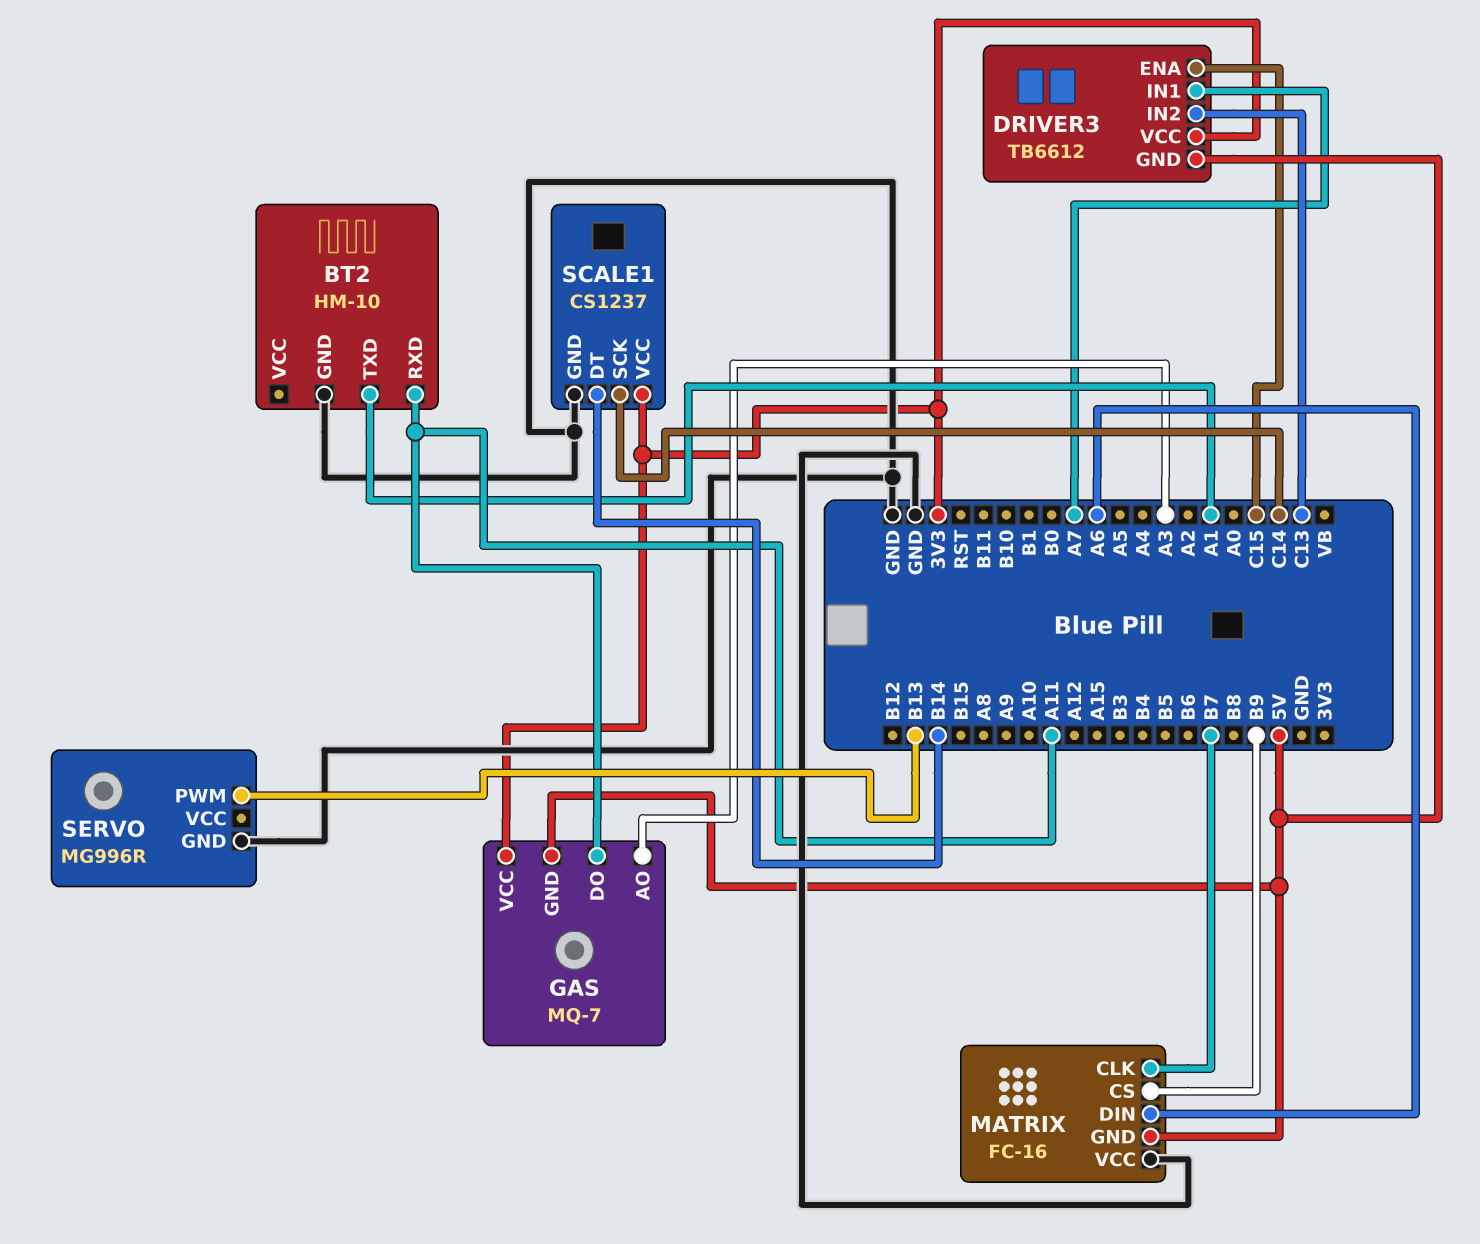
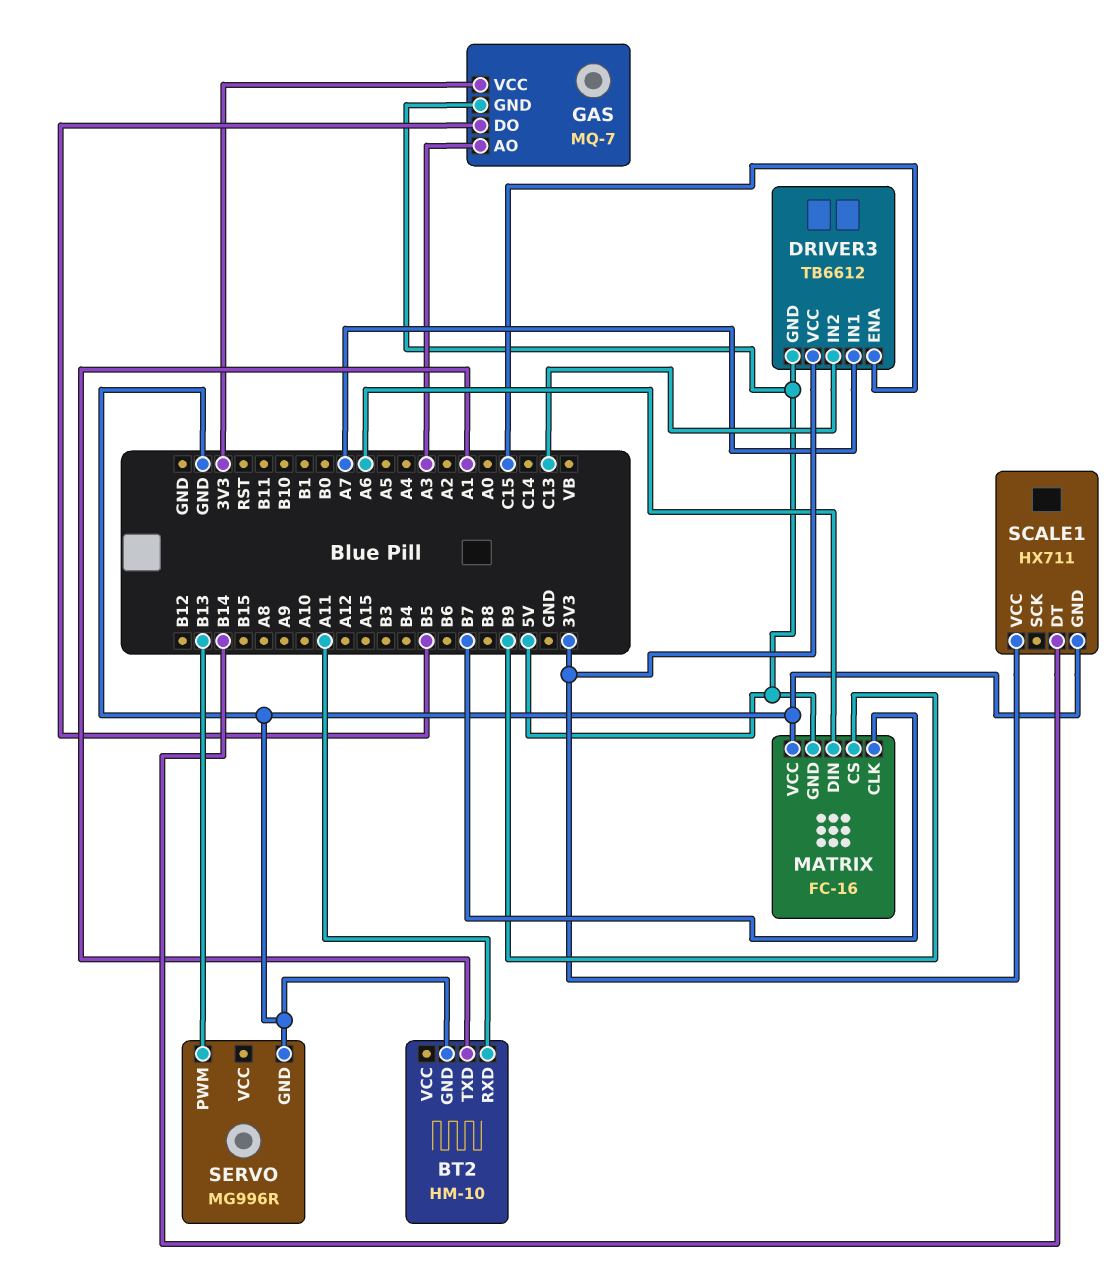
GAS pin DO: A11 -> B5
SCALE1: CS1237 -> HX711
SCALE1 pin SCK: C14 -> none

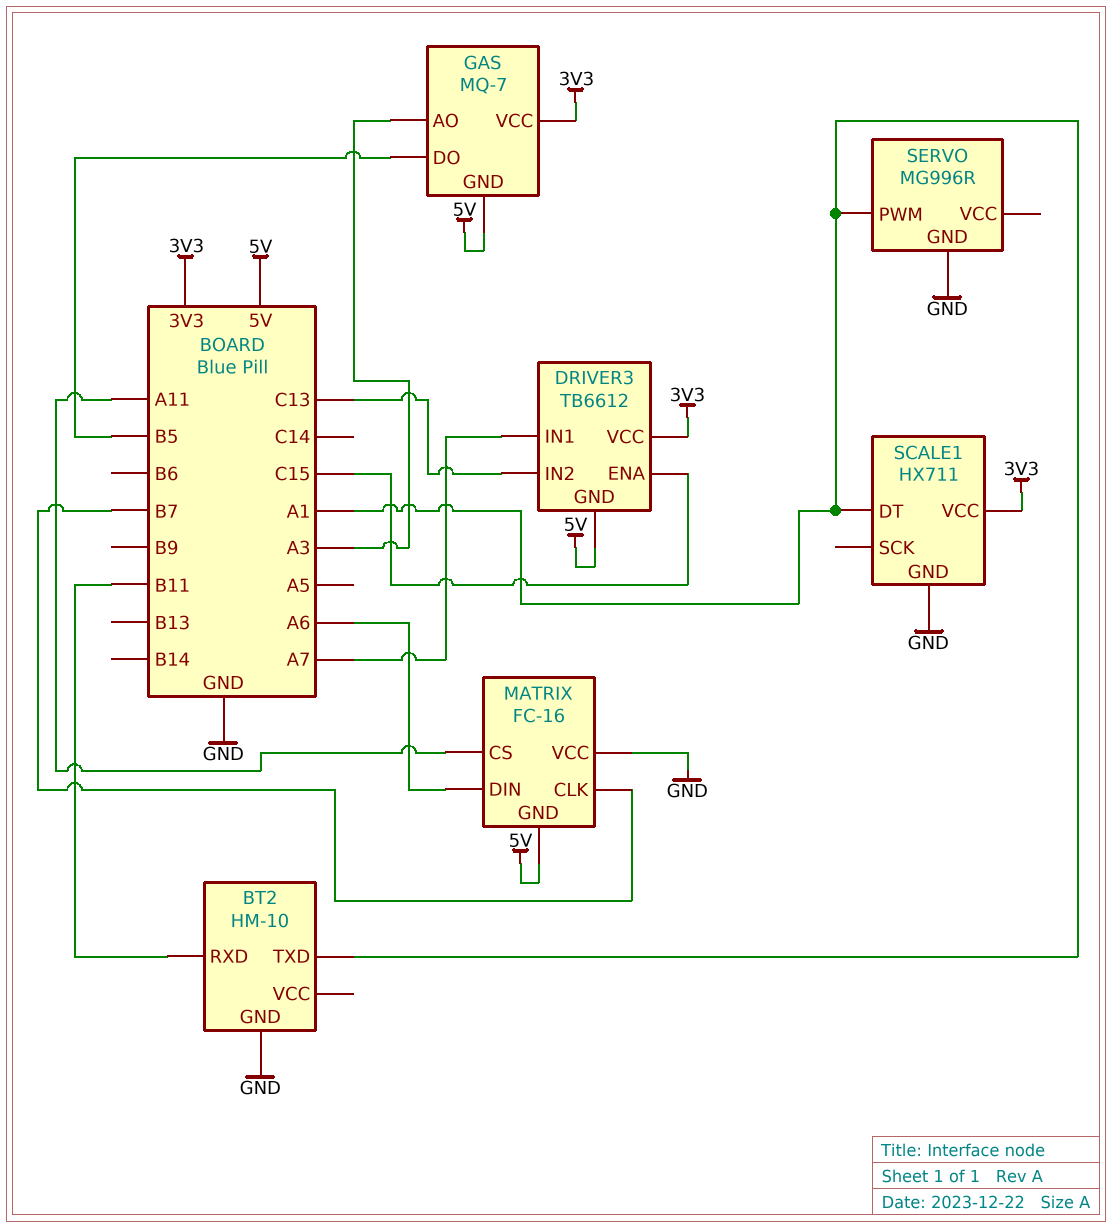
BT2 pin RXD: A11 -> B11
MATRIX pin CS: B9 -> A11
SCALE1 pin DT: B14 -> A1
SERVO pin PWM: B13 -> A1

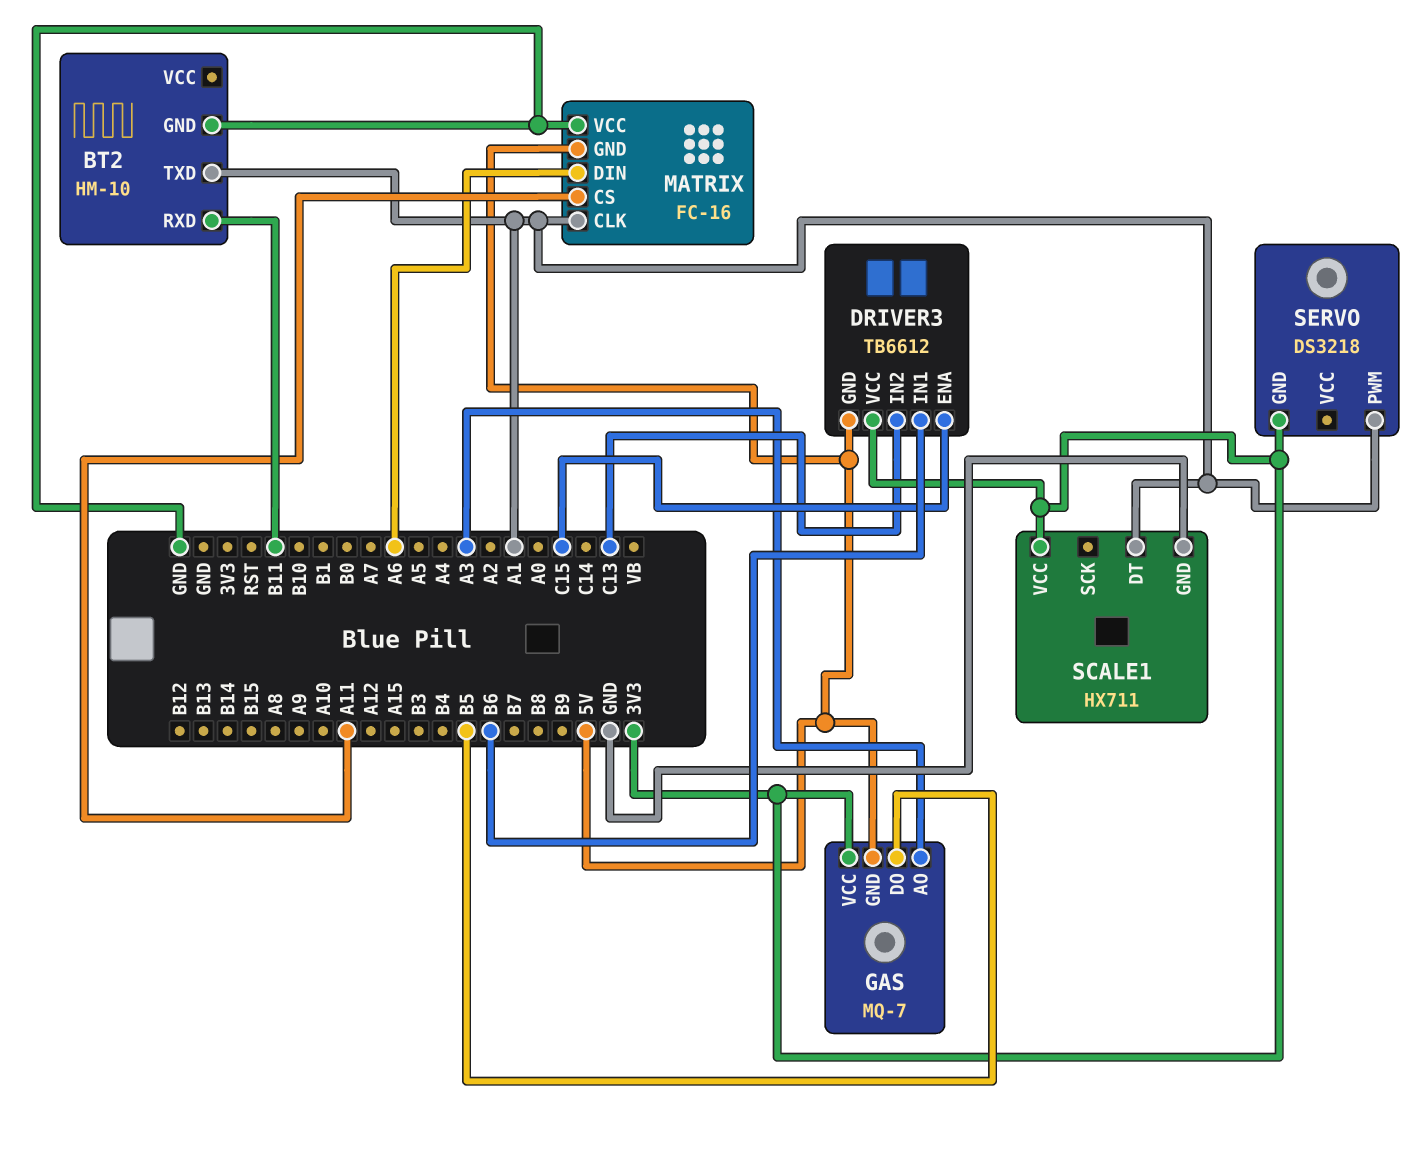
DRIVER3 pin IN1: A7 -> B6
MATRIX pin CLK: B7 -> A1
SERVO: MG996R -> DS3218
SERVO pin GND: GND -> 3V3

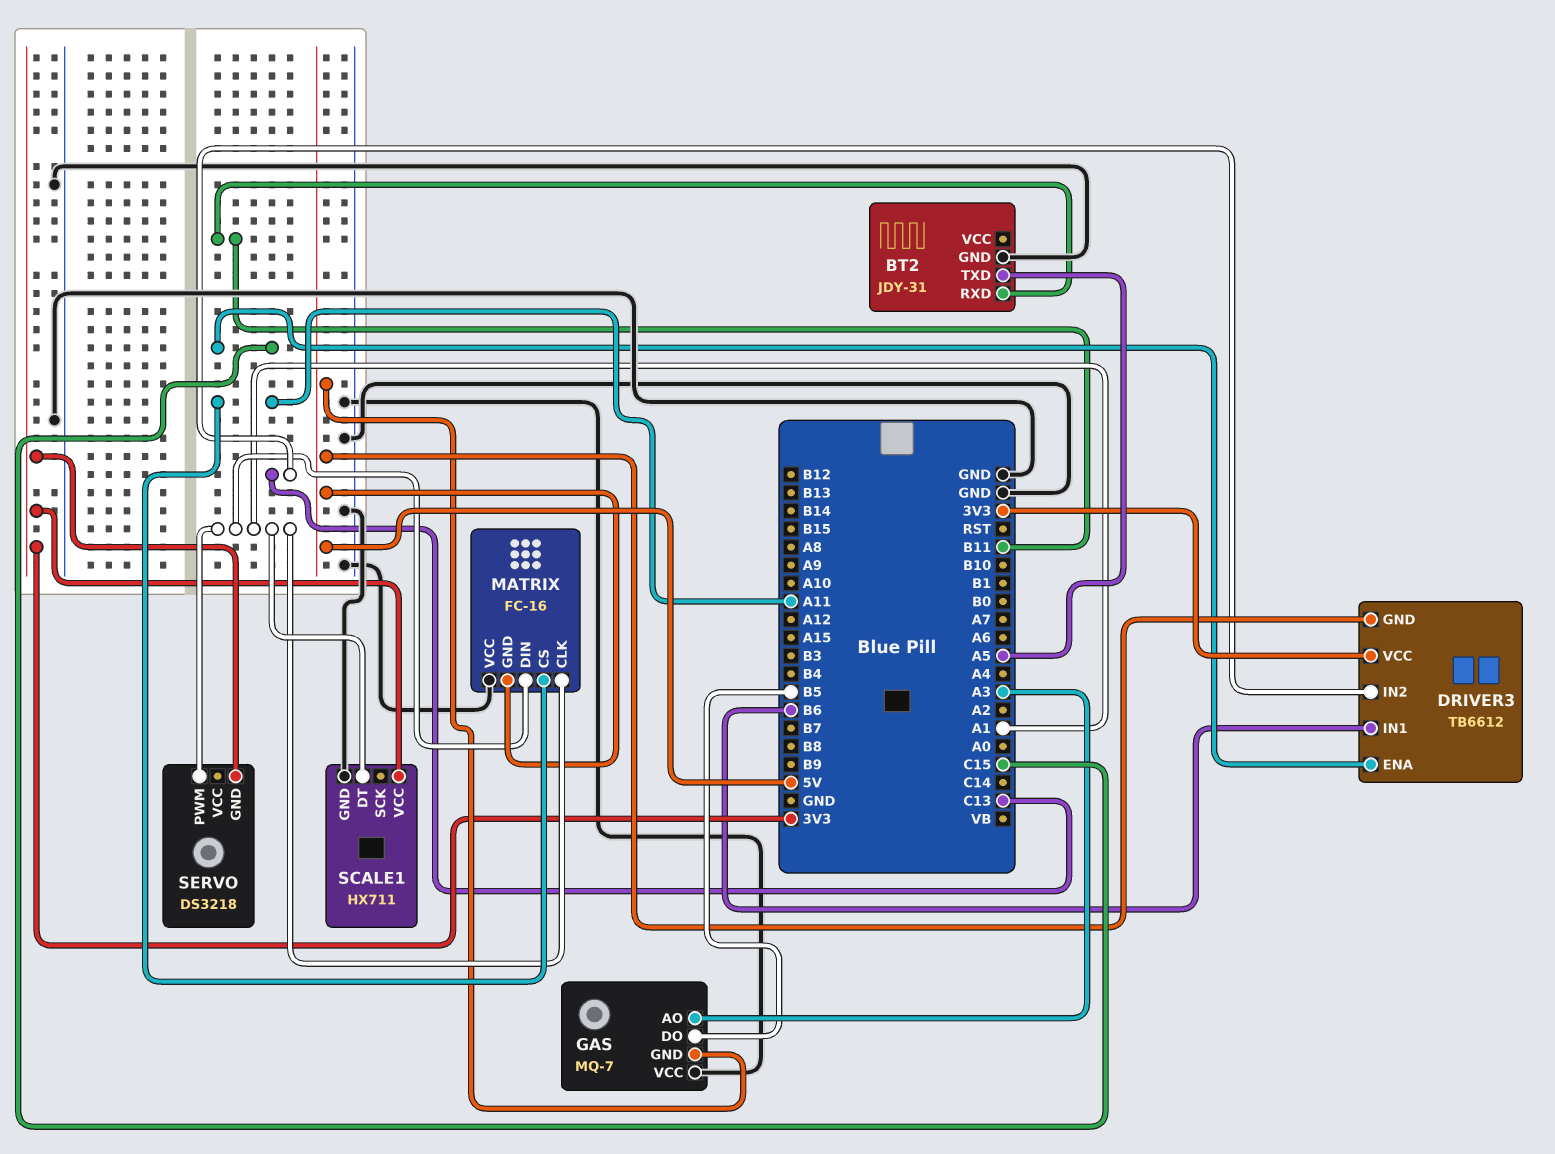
BT2: HM-10 -> JDY-31
BT2 pin TXD: A1 -> A5
GAS pin VCC: 3V3 -> GND
MATRIX pin DIN: A6 -> A1

